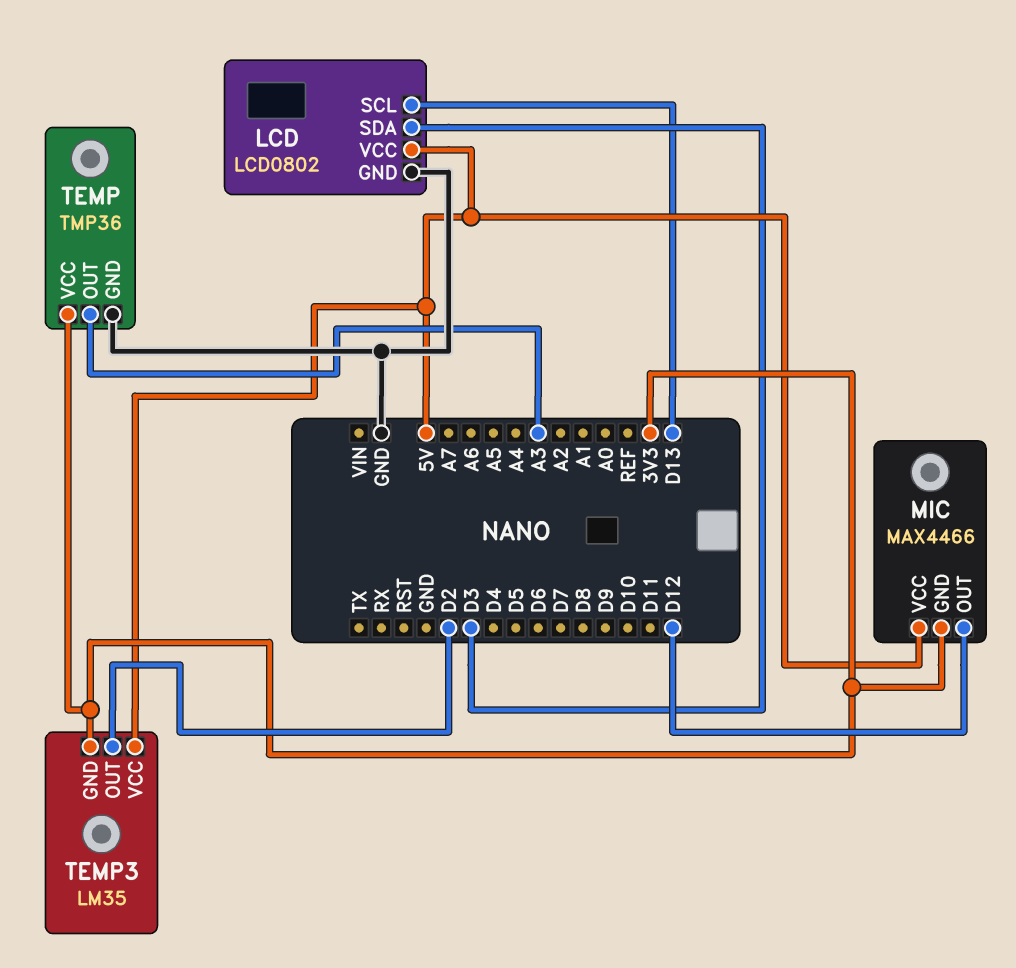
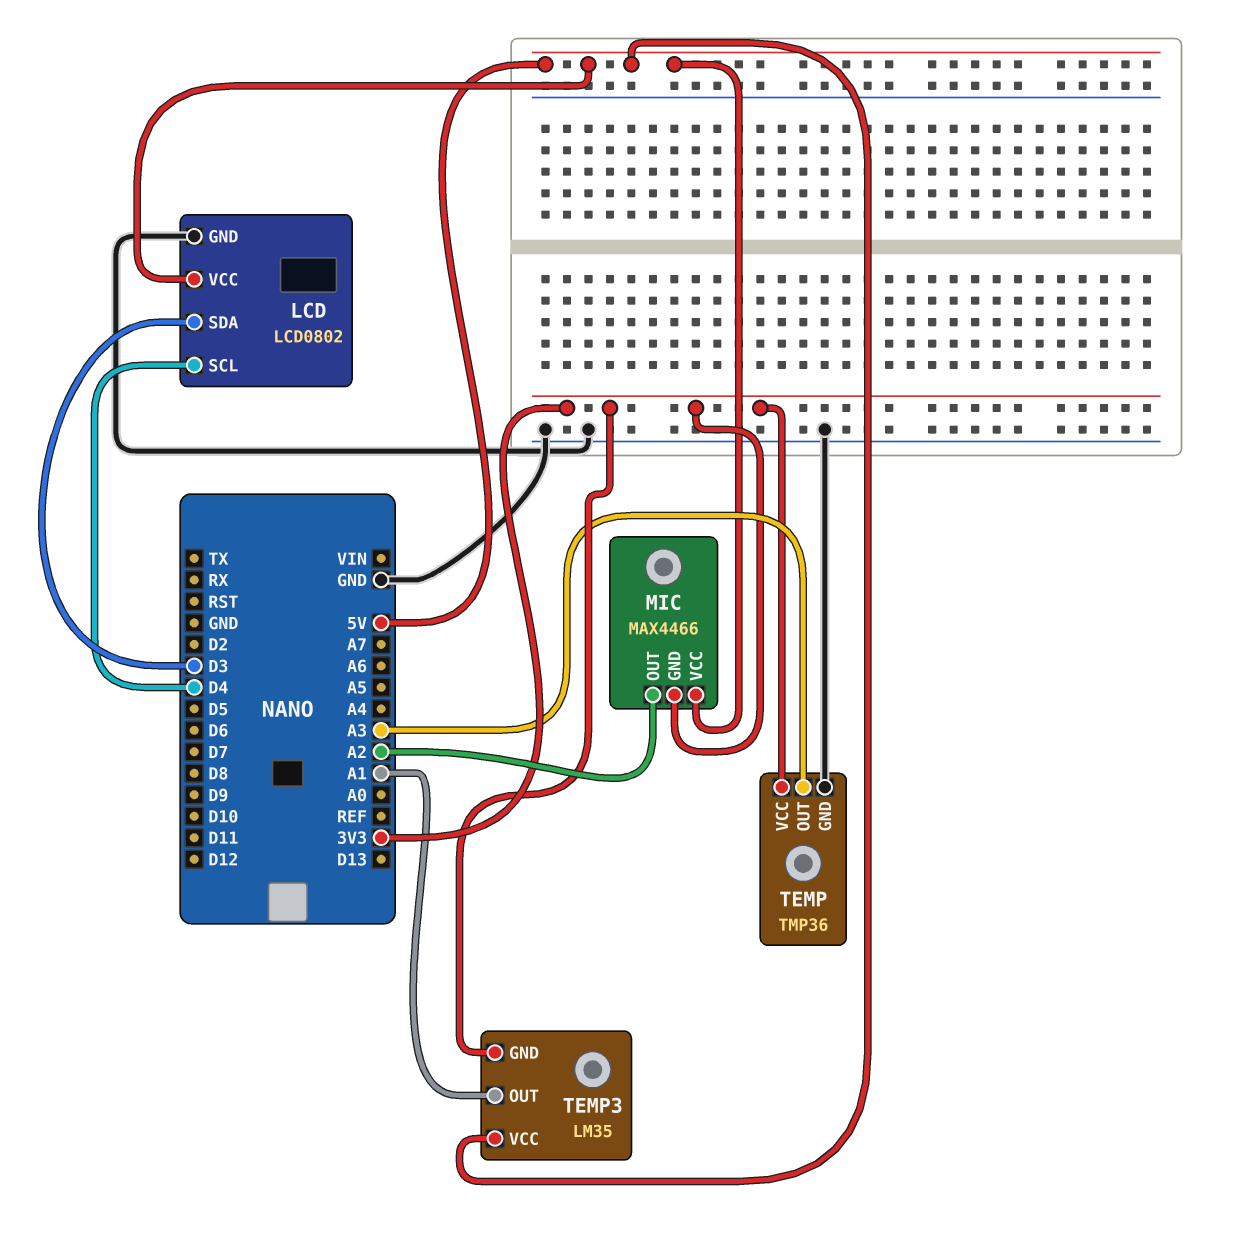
LCD pin SCL: D13 -> D4
MIC pin OUT: D12 -> A2
TEMP3 pin OUT: D2 -> A1

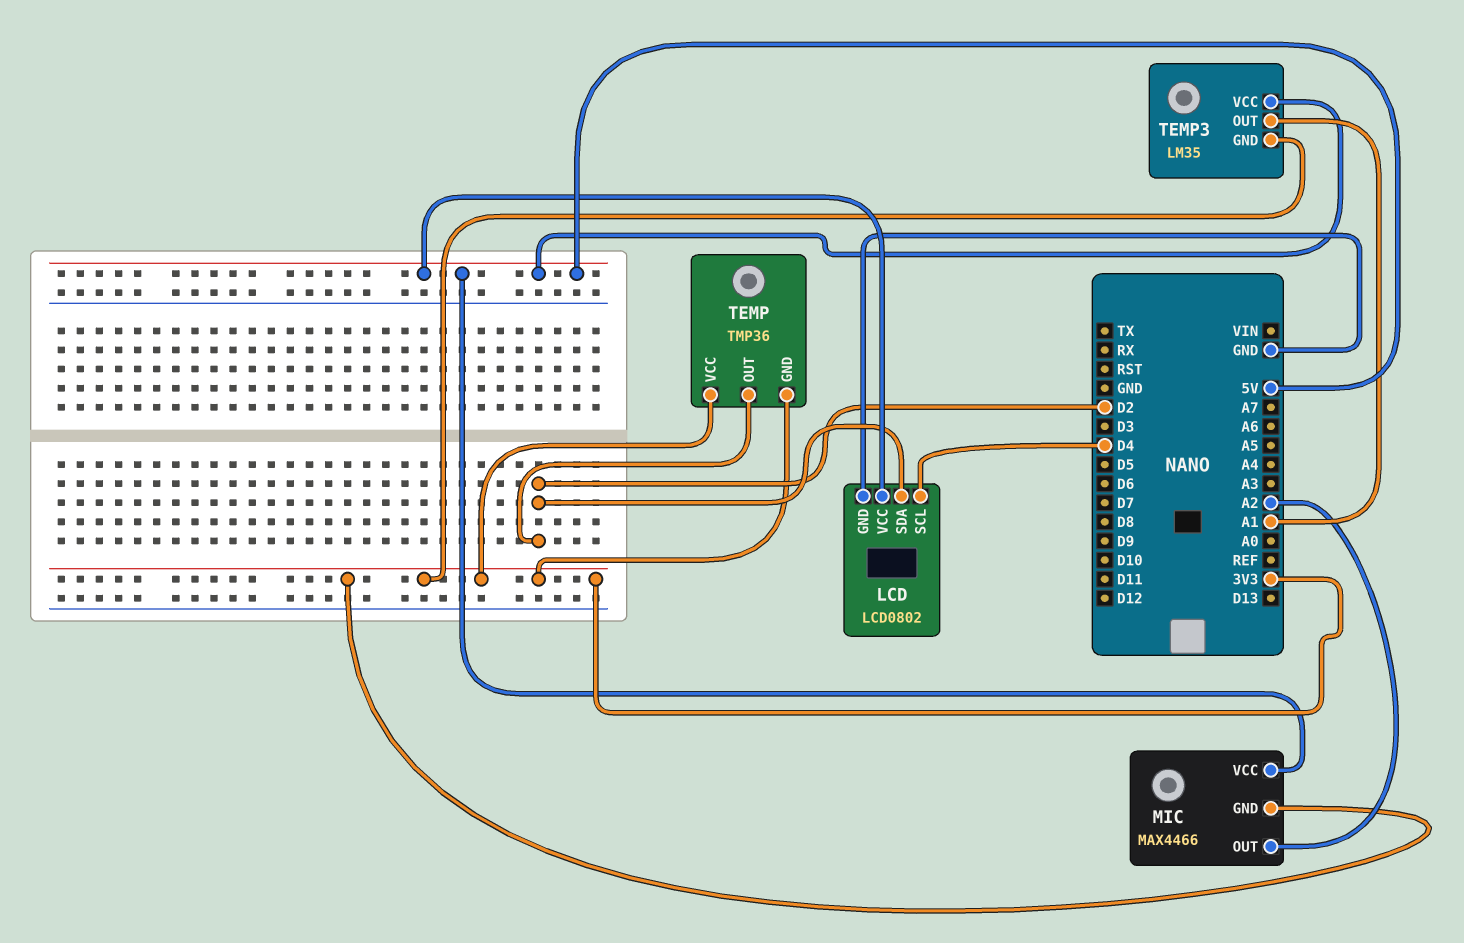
LCD pin SDA: D3 -> D2
TEMP pin GND: GND -> 3V3
TEMP pin OUT: A3 -> D2

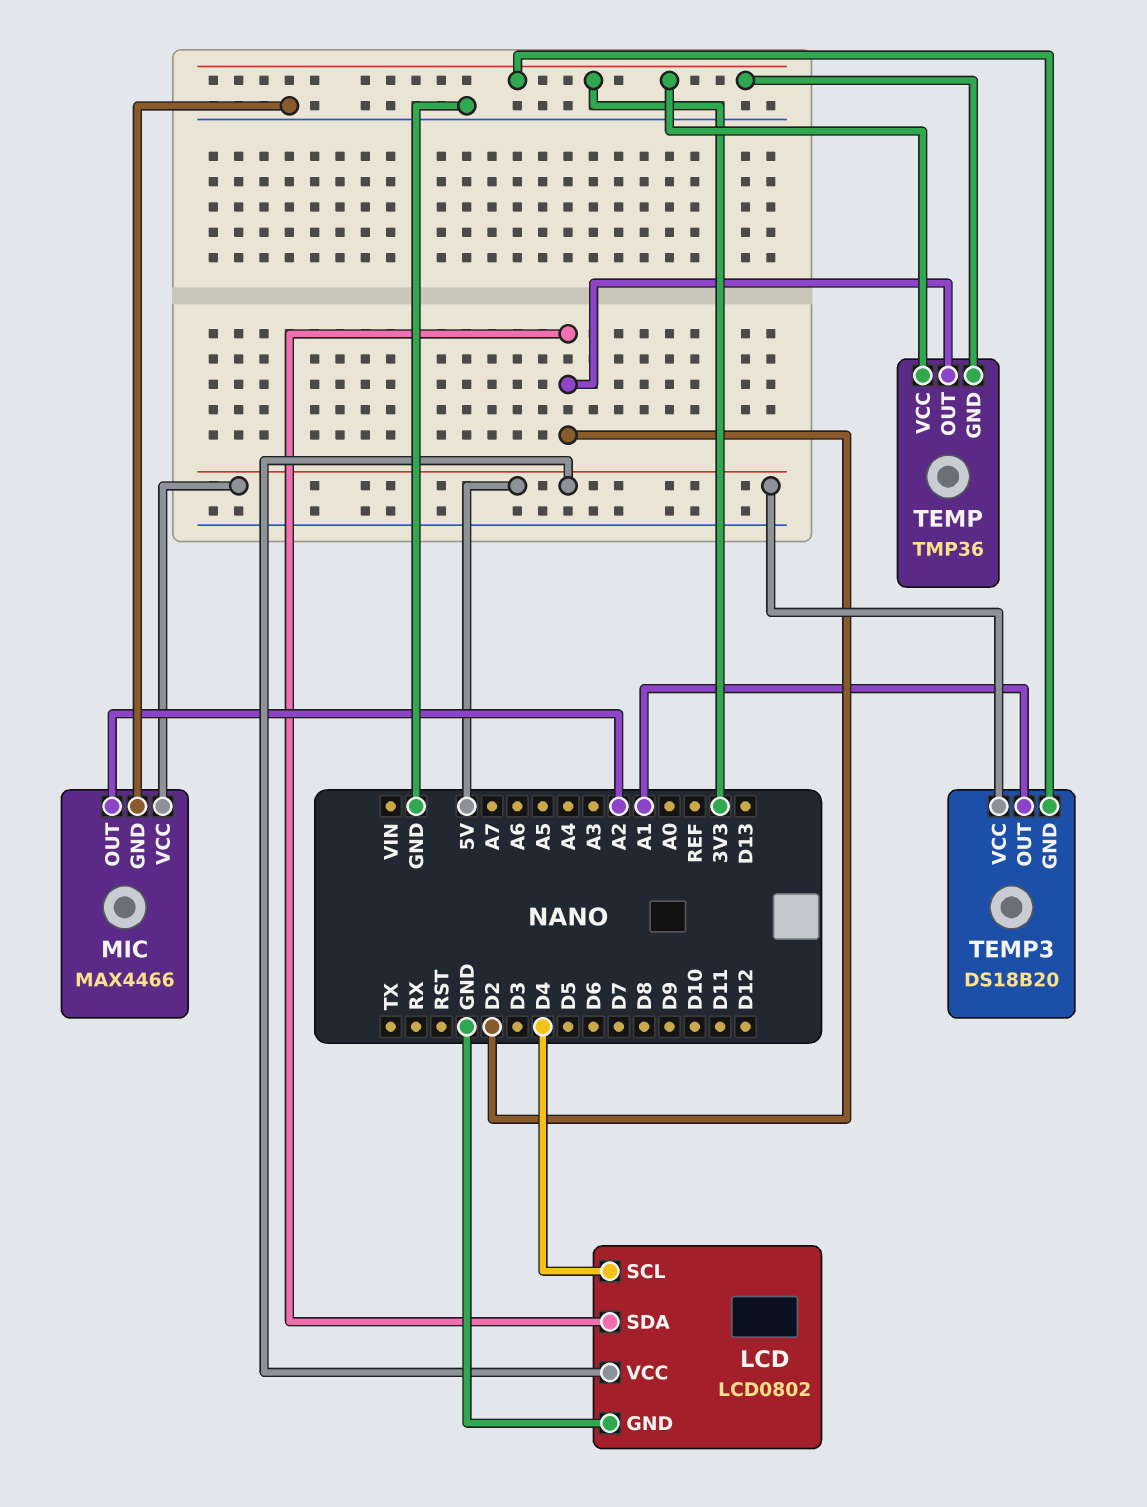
MIC pin GND: 3V3 -> GND
TEMP3: LM35 -> DS18B20

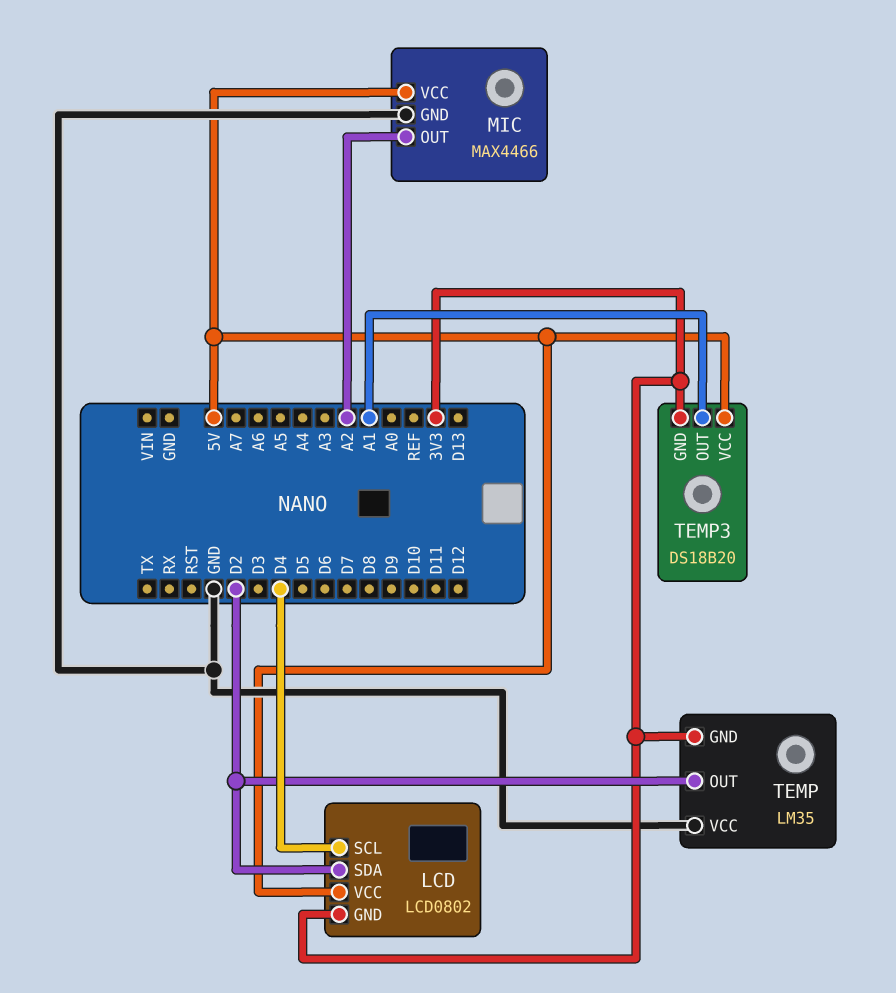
LCD pin GND: GND -> 3V3
TEMP: TMP36 -> LM35
TEMP pin VCC: 3V3 -> GND

